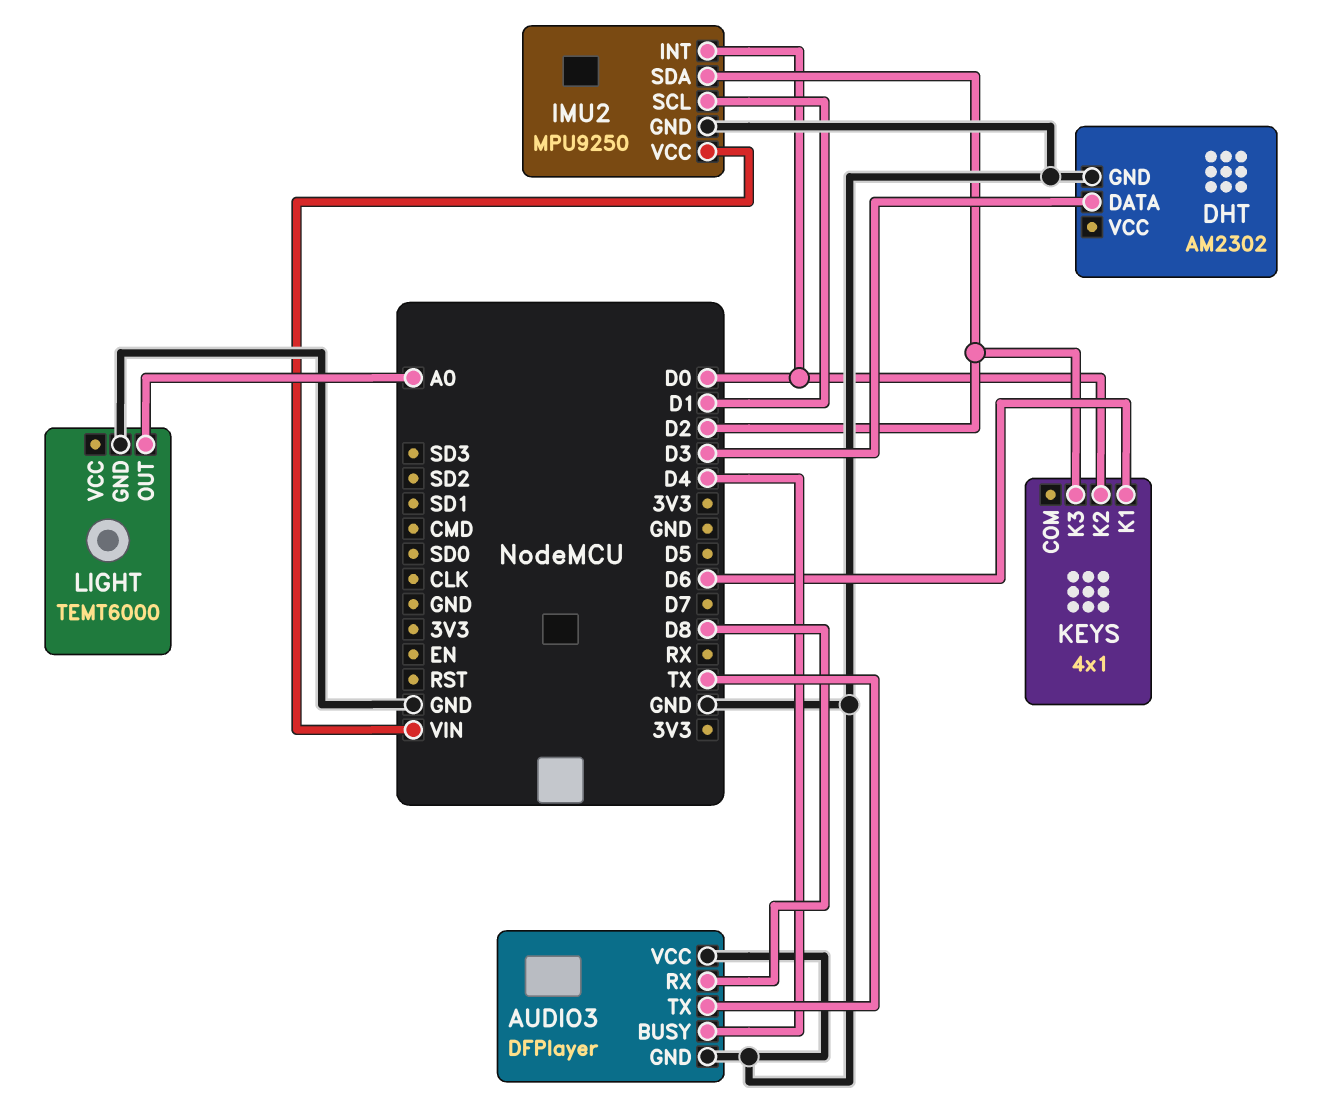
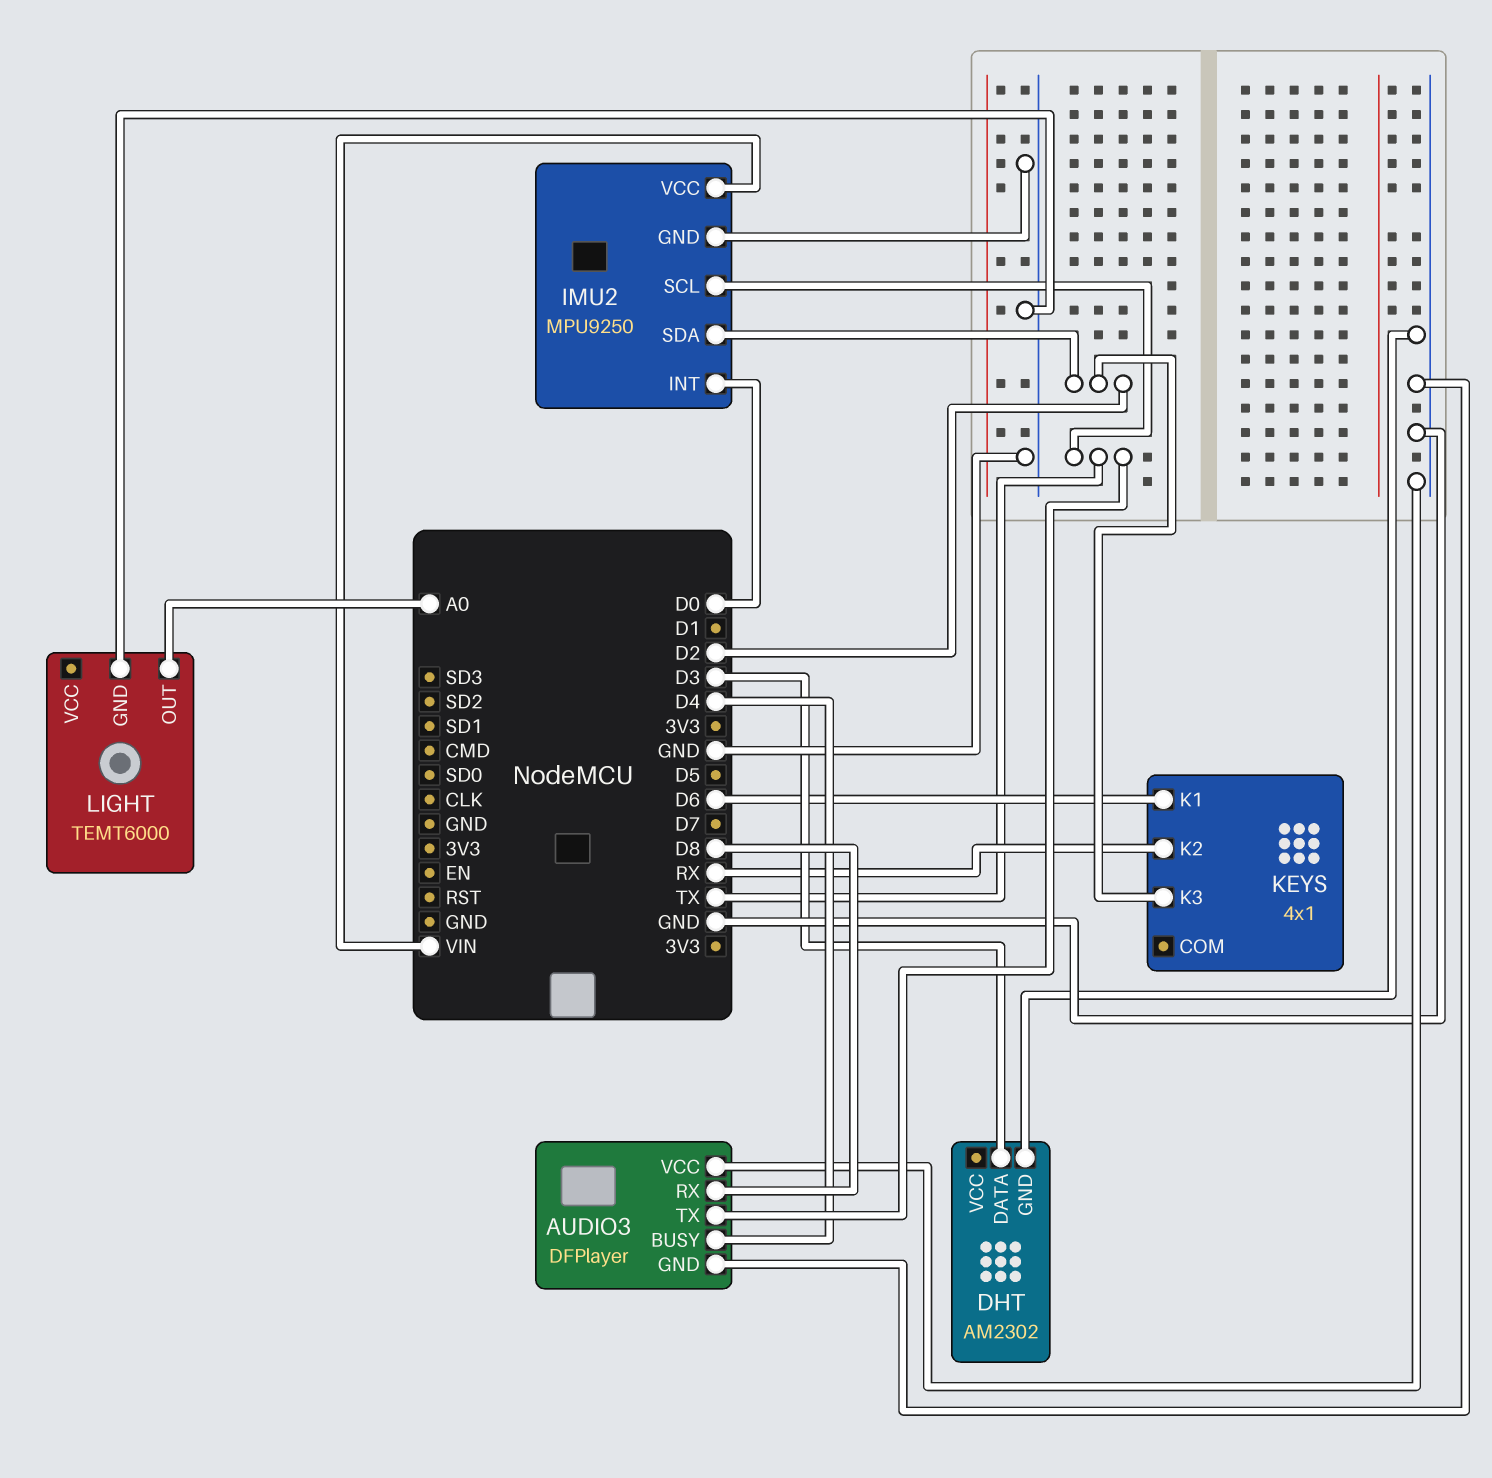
IMU2 pin SCL: D1 -> TX
KEYS pin K2: D0 -> RX

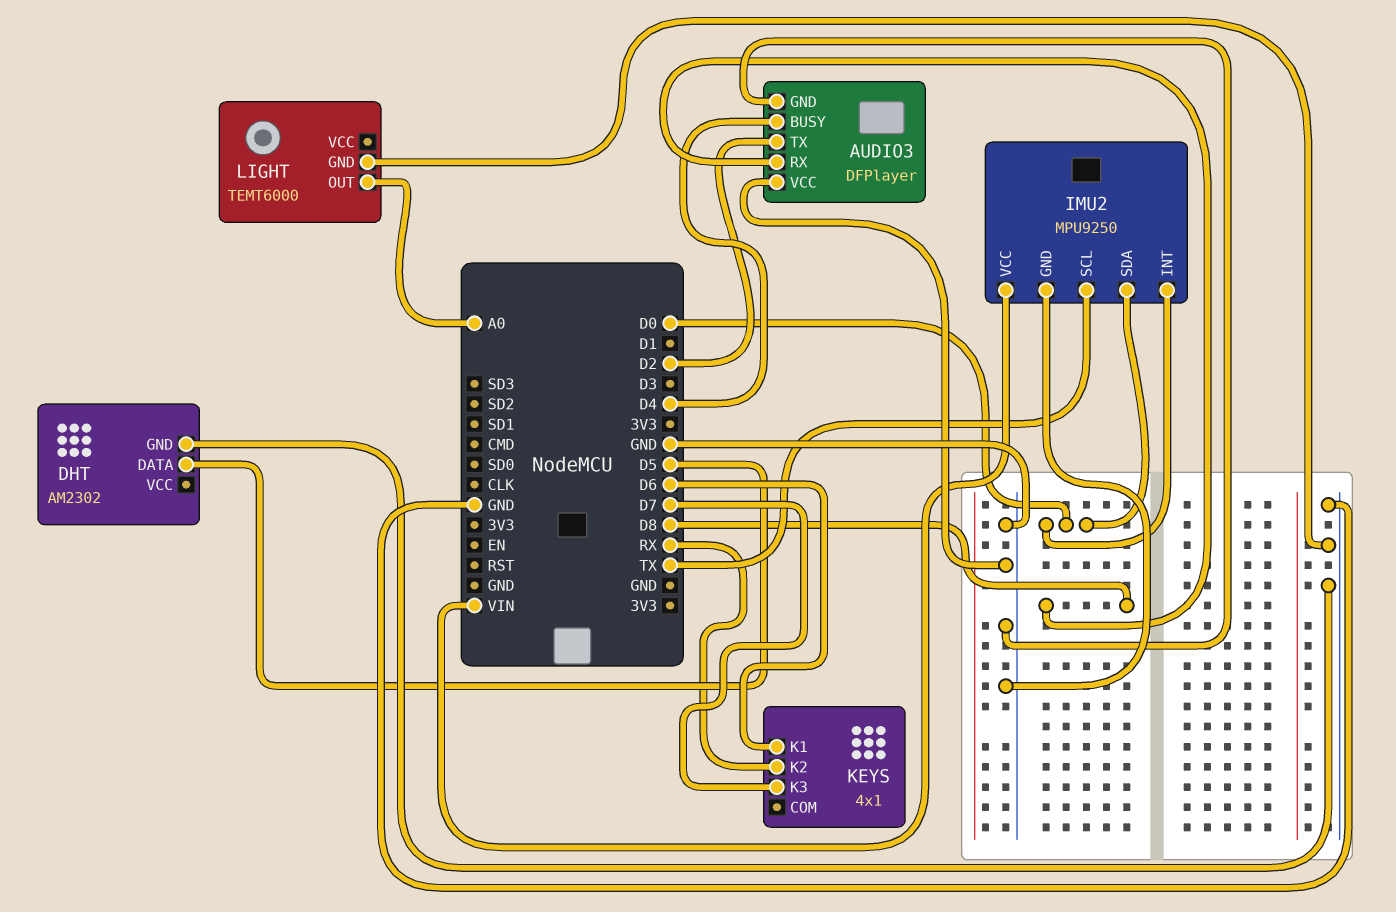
AUDIO3 pin TX: TX -> D2
DHT pin DATA: D3 -> D5
IMU2 pin SDA: D2 -> D0
KEYS pin K3: D2 -> D7

